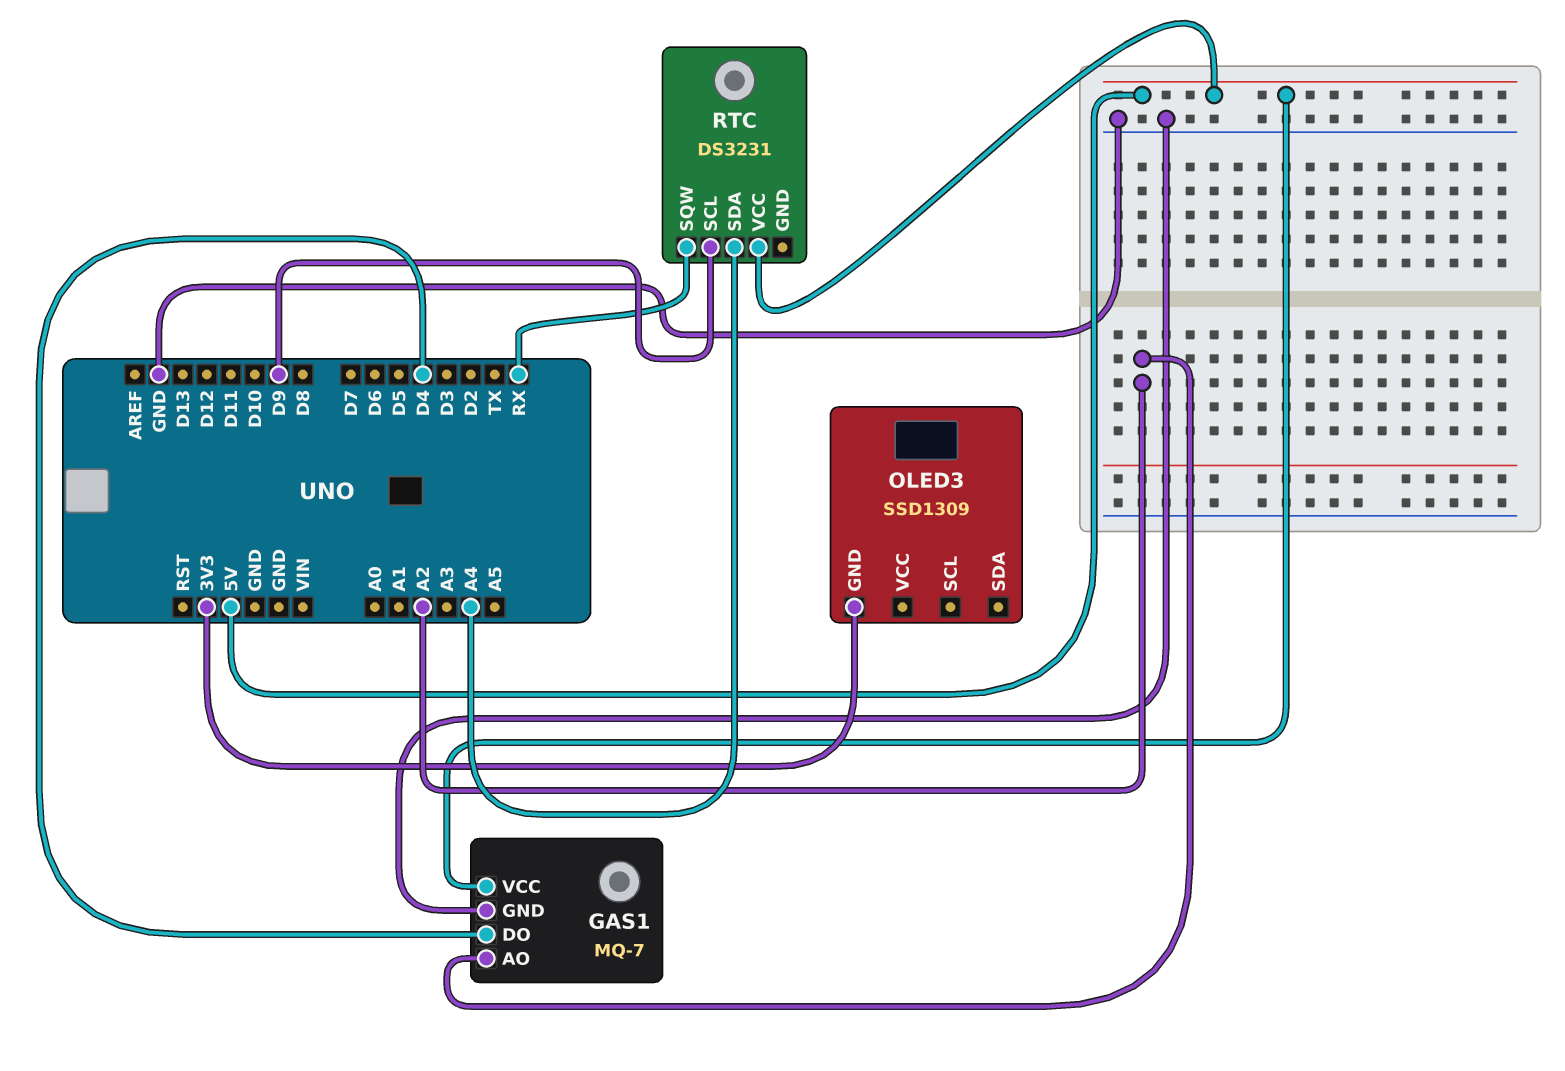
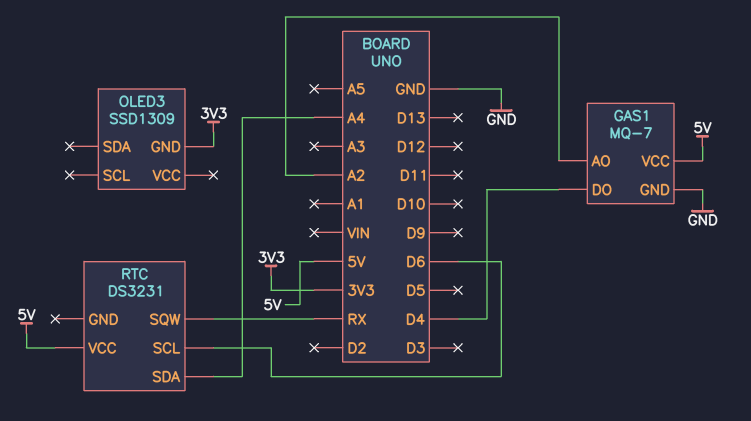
RTC pin SCL: D9 -> D6

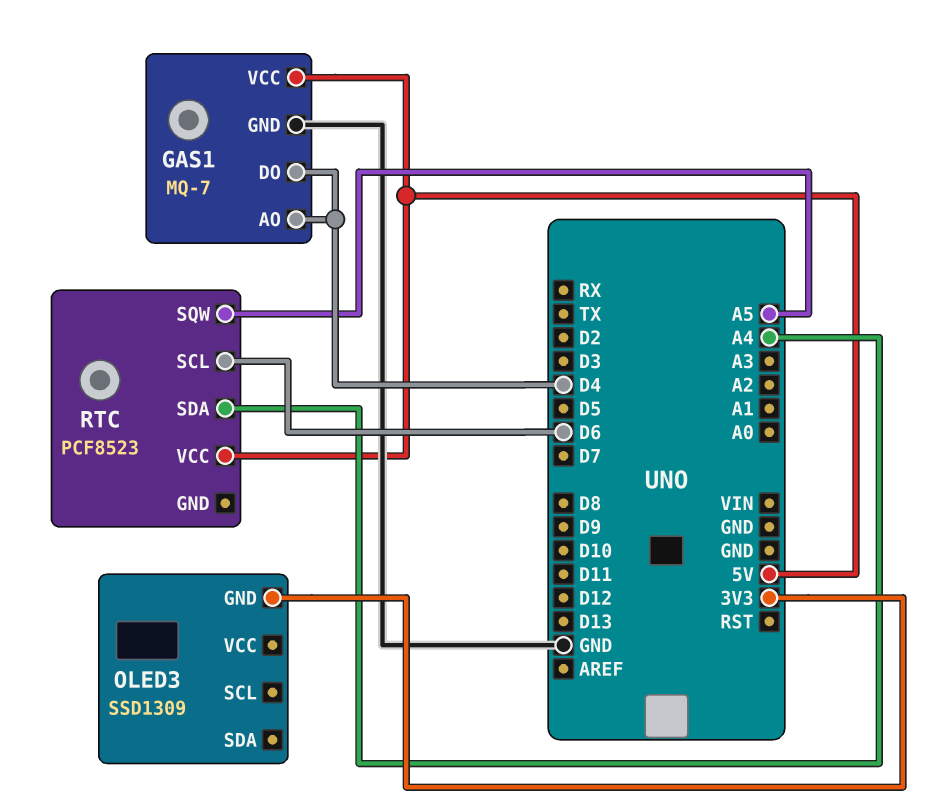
GAS1 pin AO: A2 -> D4
RTC: DS3231 -> PCF8523
RTC pin SQW: RX -> A5

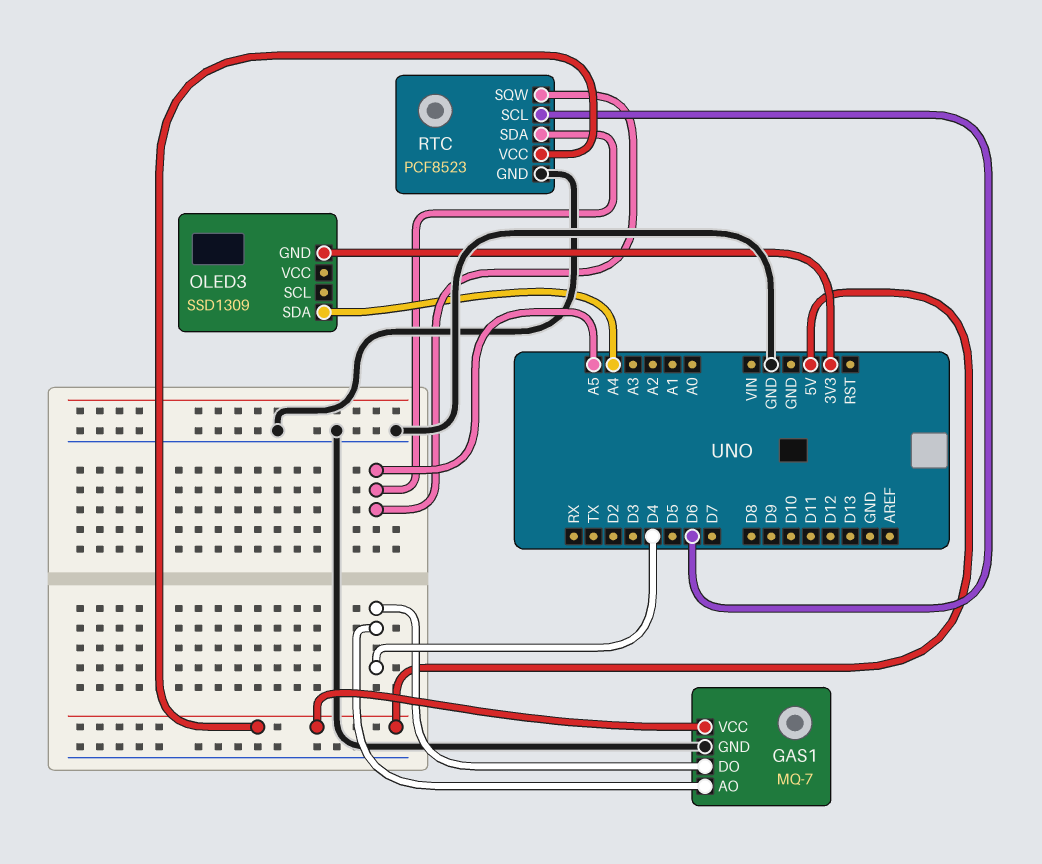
OLED3 pin SDA: none -> A4
RTC pin GND: none -> GND
RTC pin SDA: A4 -> A5

